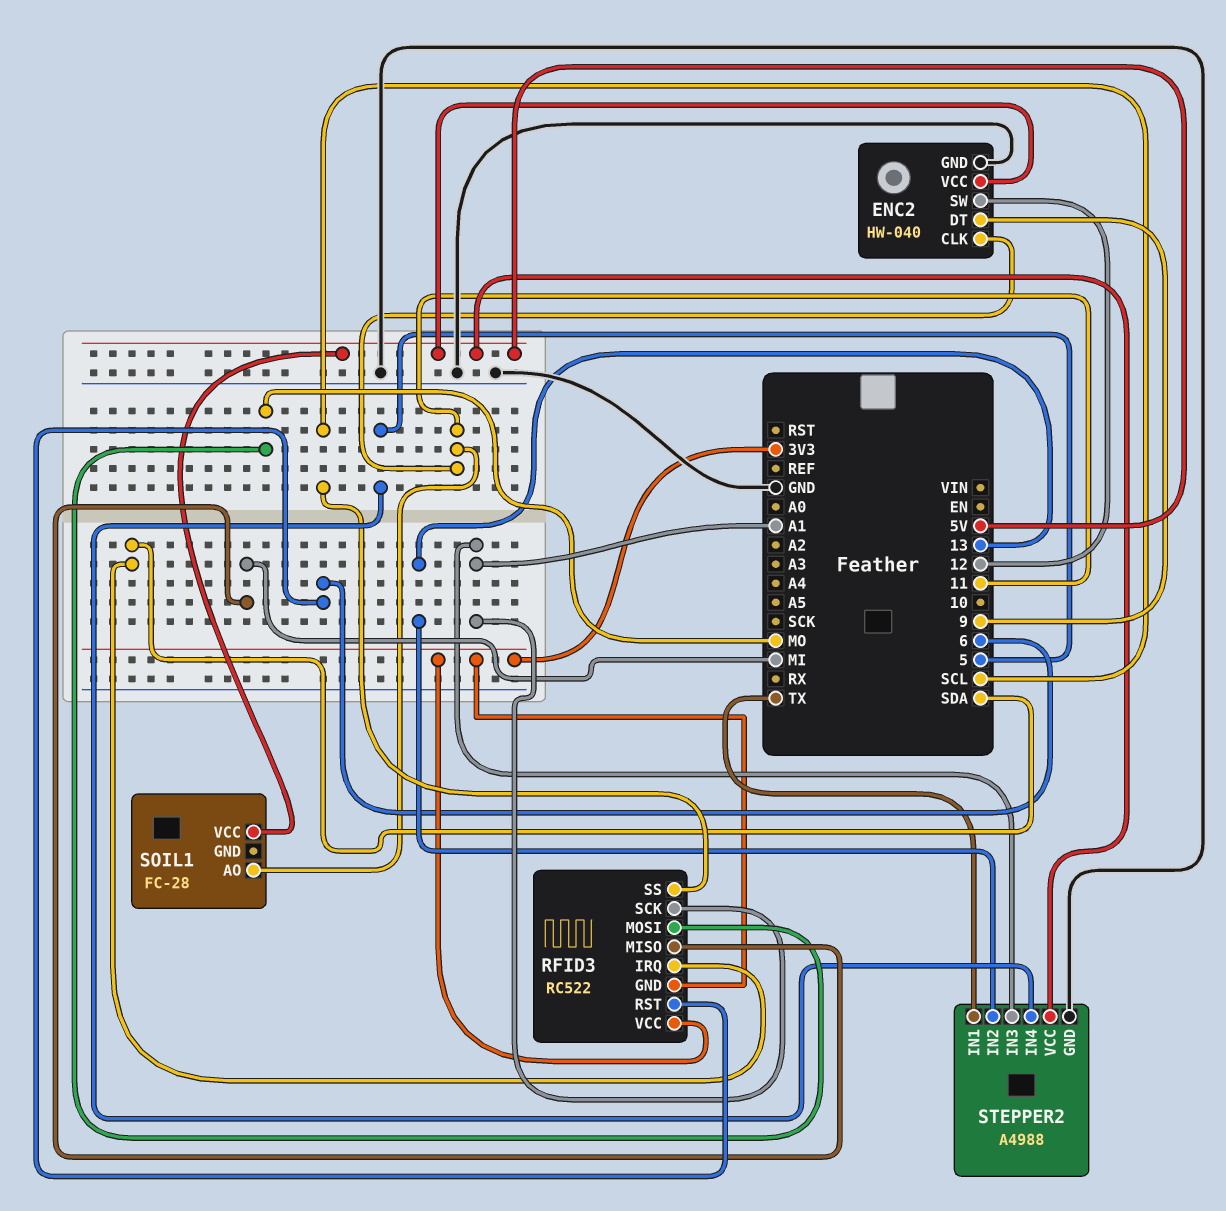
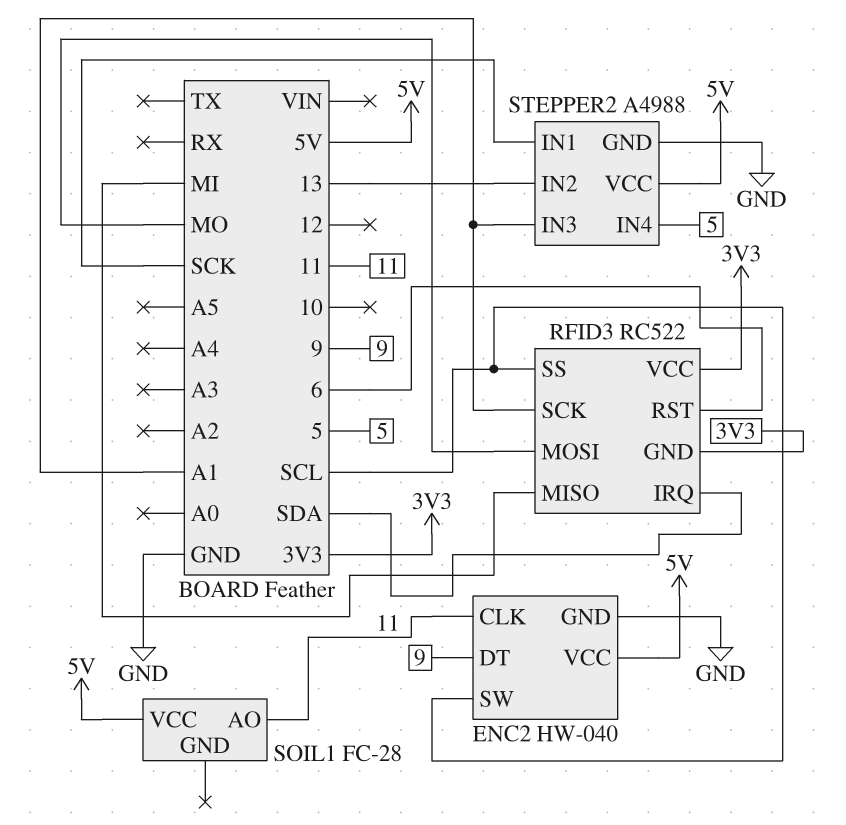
ENC2 pin SW: 12 -> SCL
STEPPER2 pin IN1: TX -> SCK

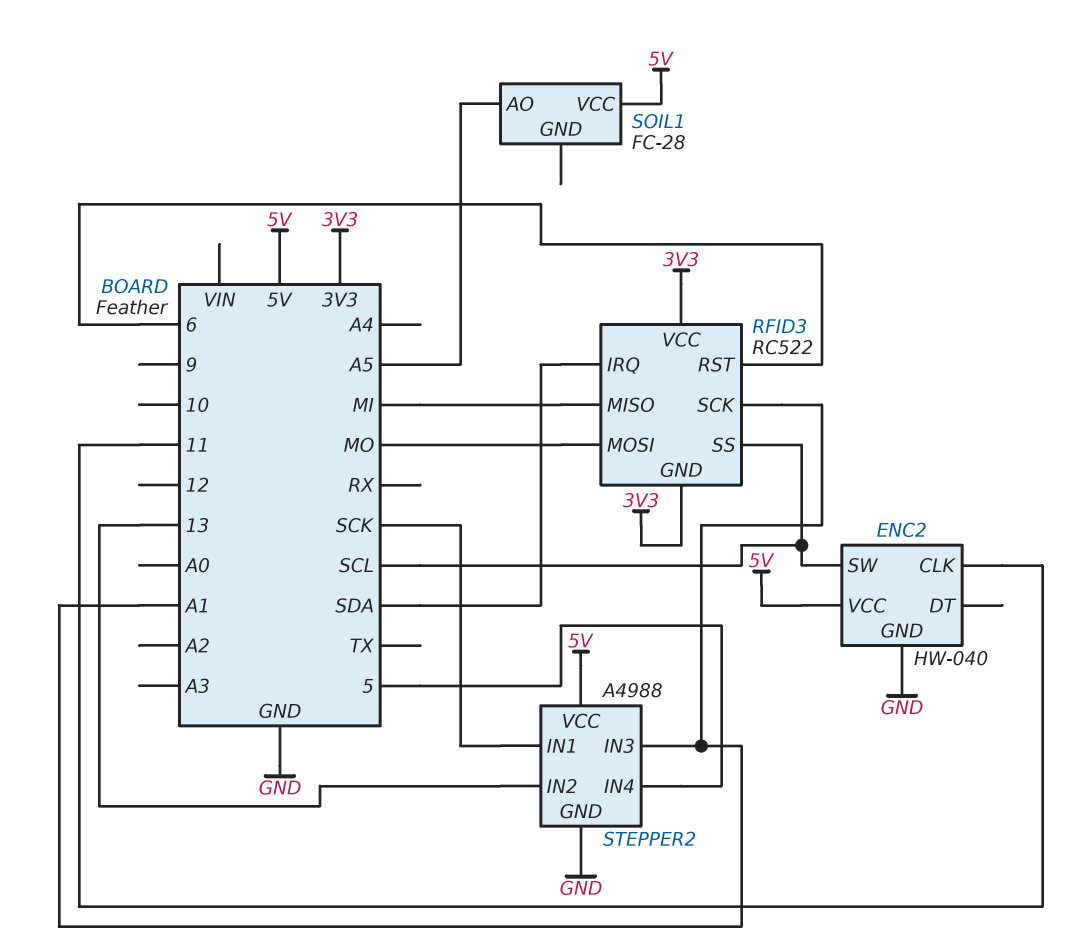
ENC2 pin DT: 9 -> none
SOIL1 pin AO: 11 -> A5

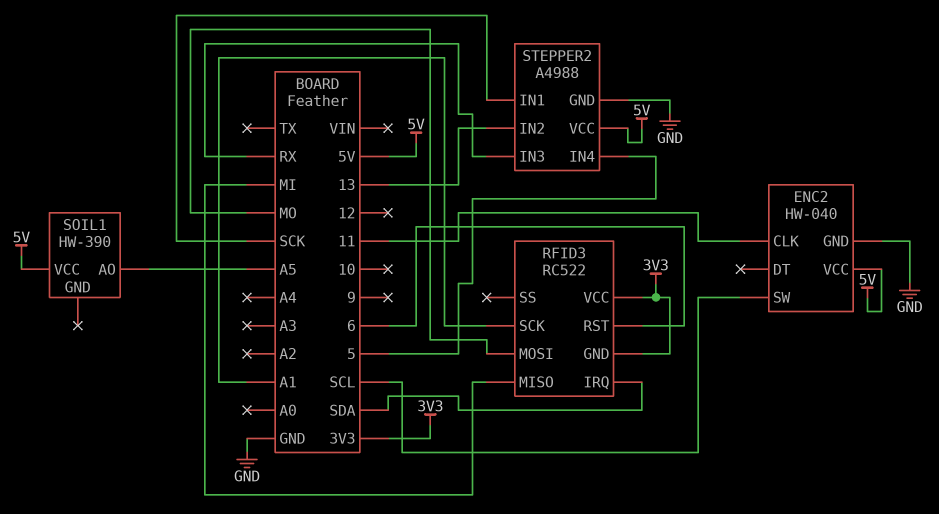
RFID3 pin SS: SCL -> none
SOIL1: FC-28 -> HW-390
STEPPER2 pin IN3: A1 -> RX

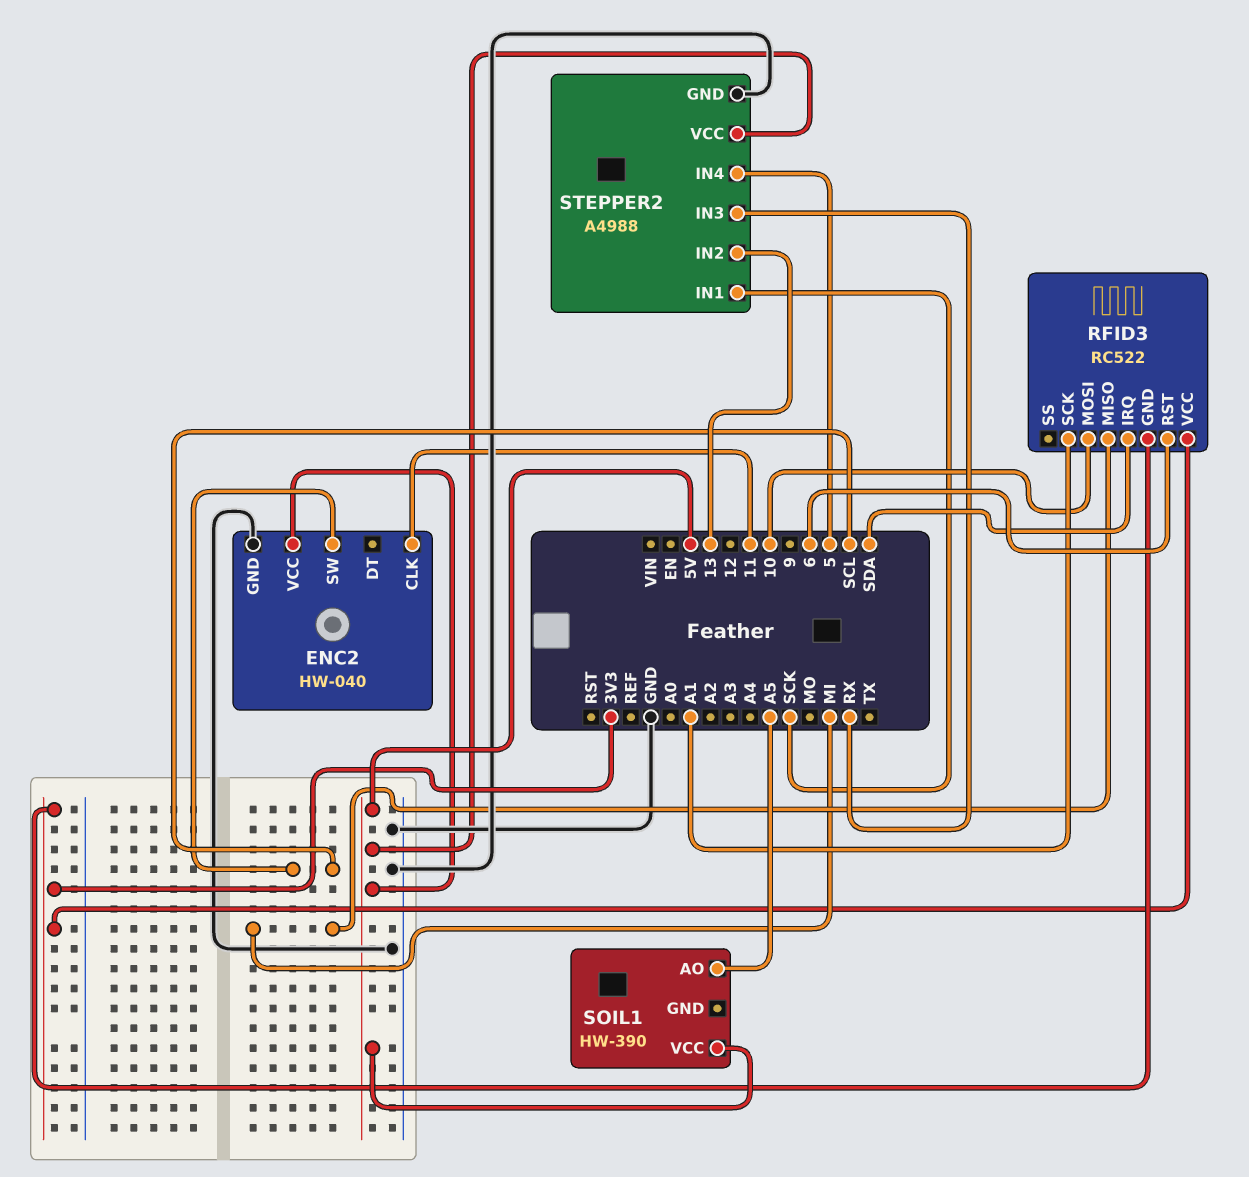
RFID3 pin MOSI: MO -> 10

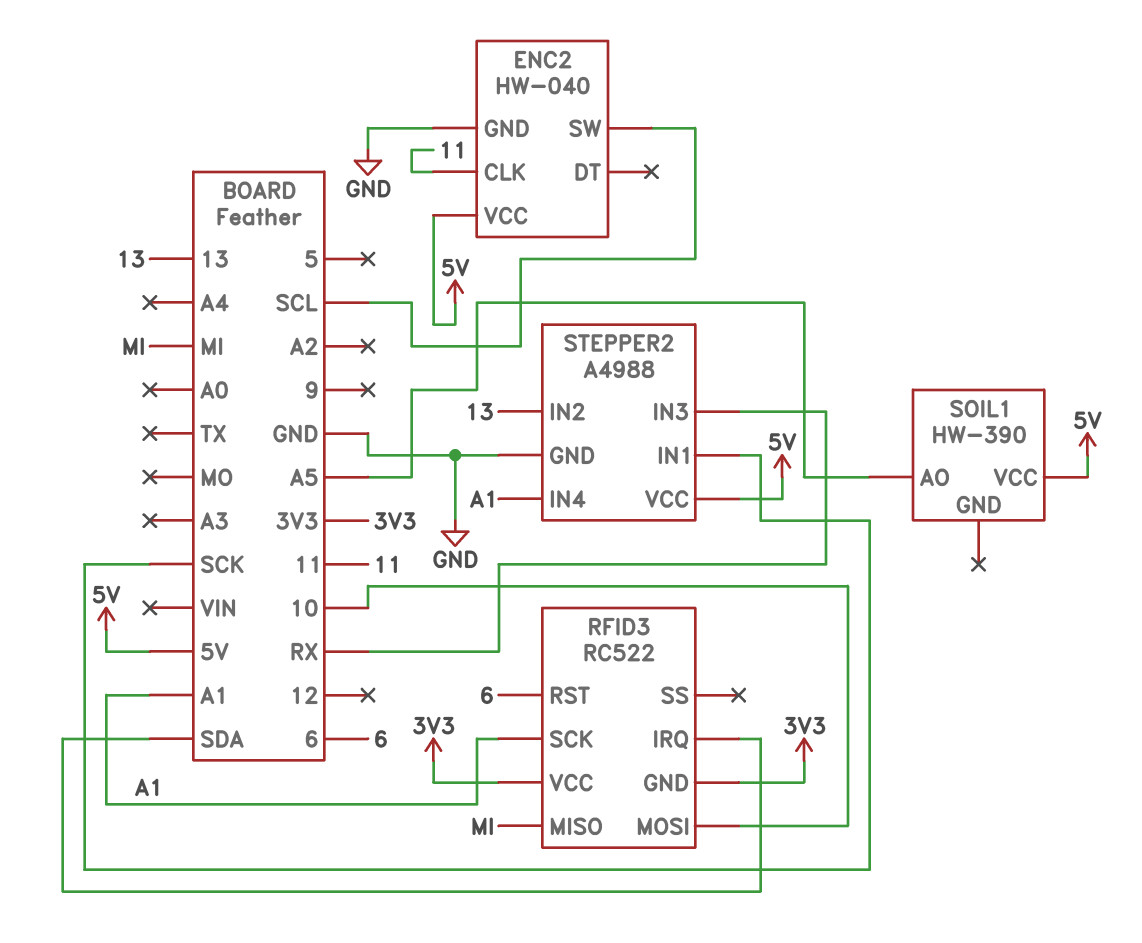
STEPPER2 pin IN4: 5 -> A1

